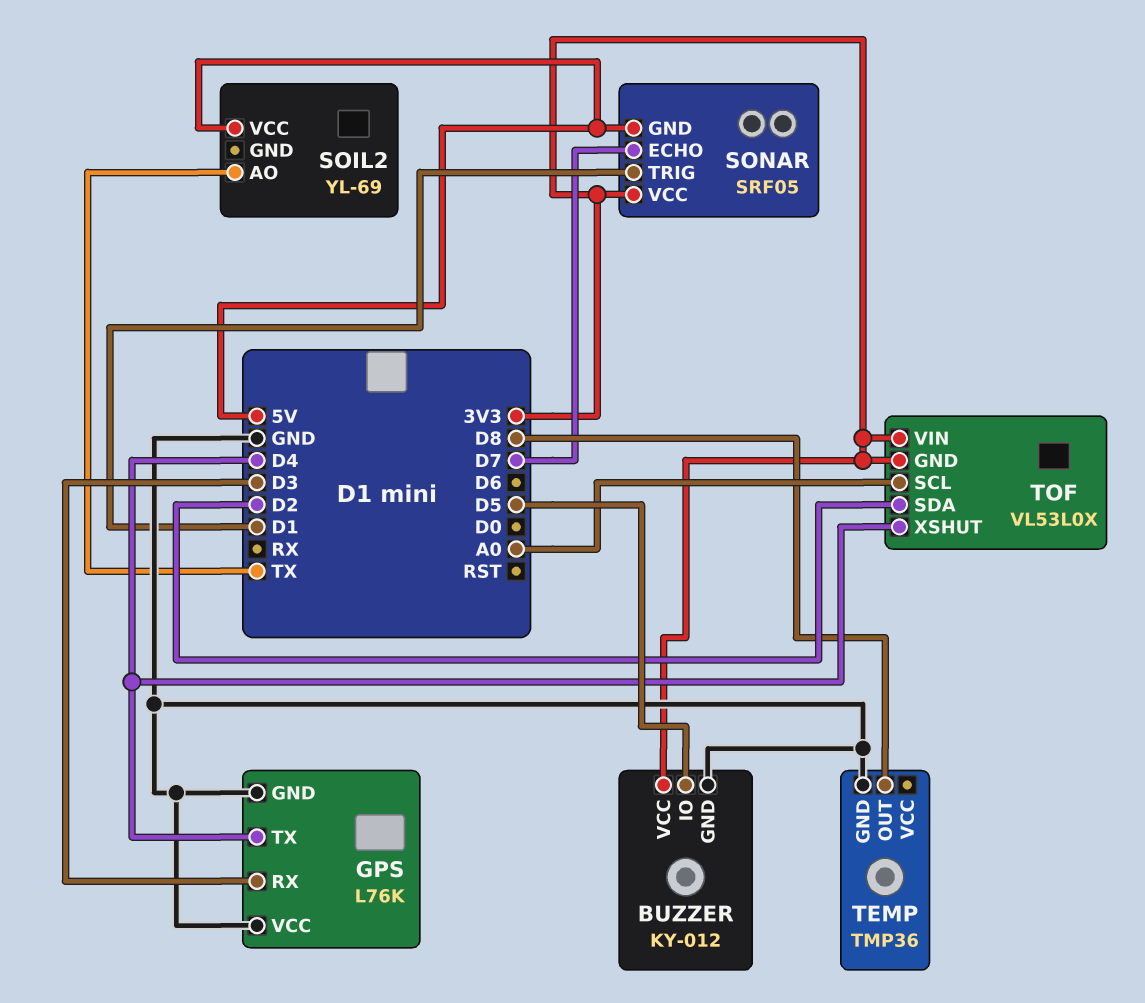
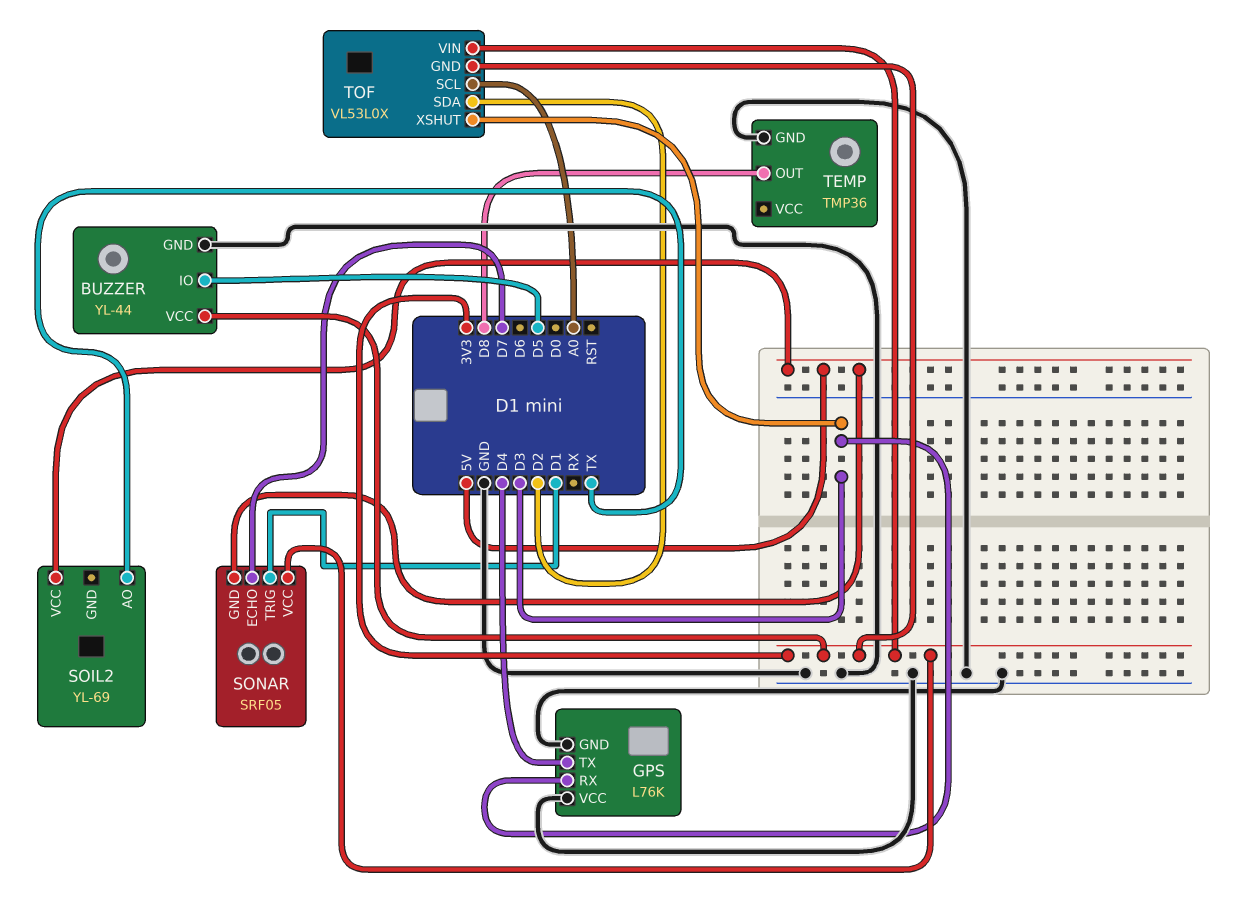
BUZZER: KY-012 -> YL-44
TOF pin XSHUT: D4 -> D3

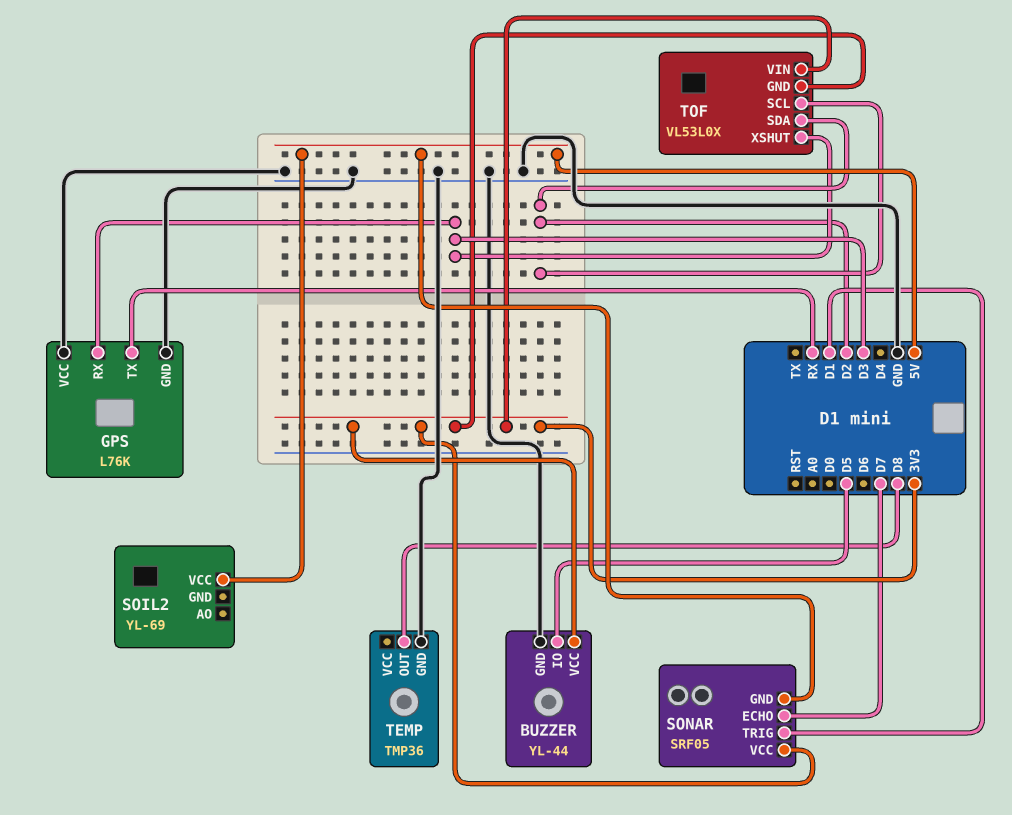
GPS pin TX: D4 -> RX
SOIL2 pin AO: TX -> none
TOF pin SCL: A0 -> D2

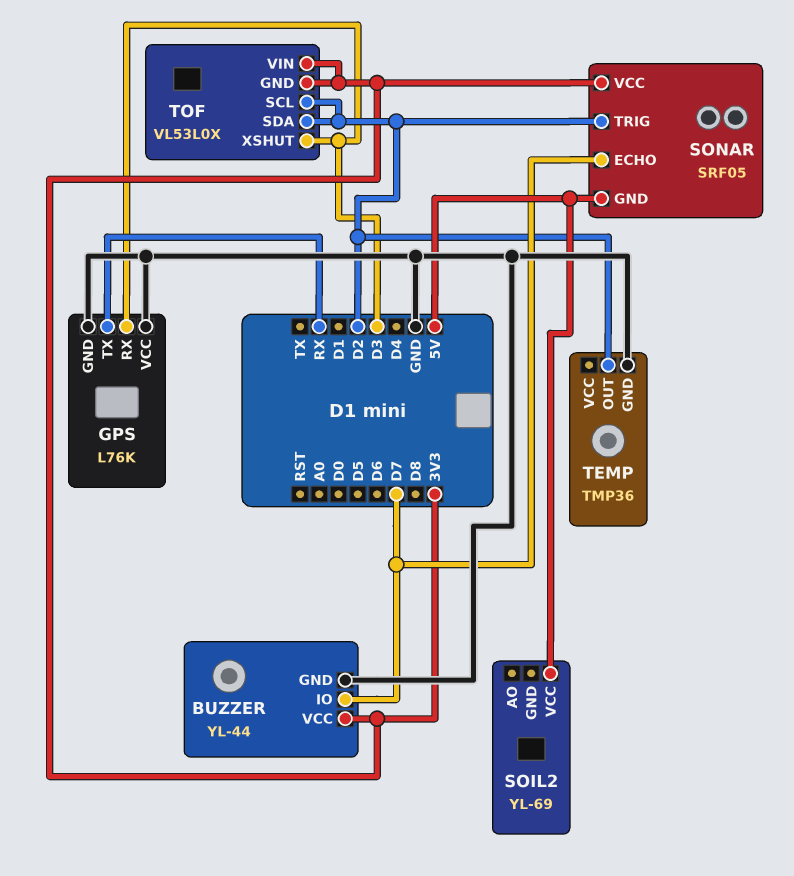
BUZZER pin IO: D5 -> D7
SONAR pin TRIG: D1 -> D2
TEMP pin OUT: D8 -> D2

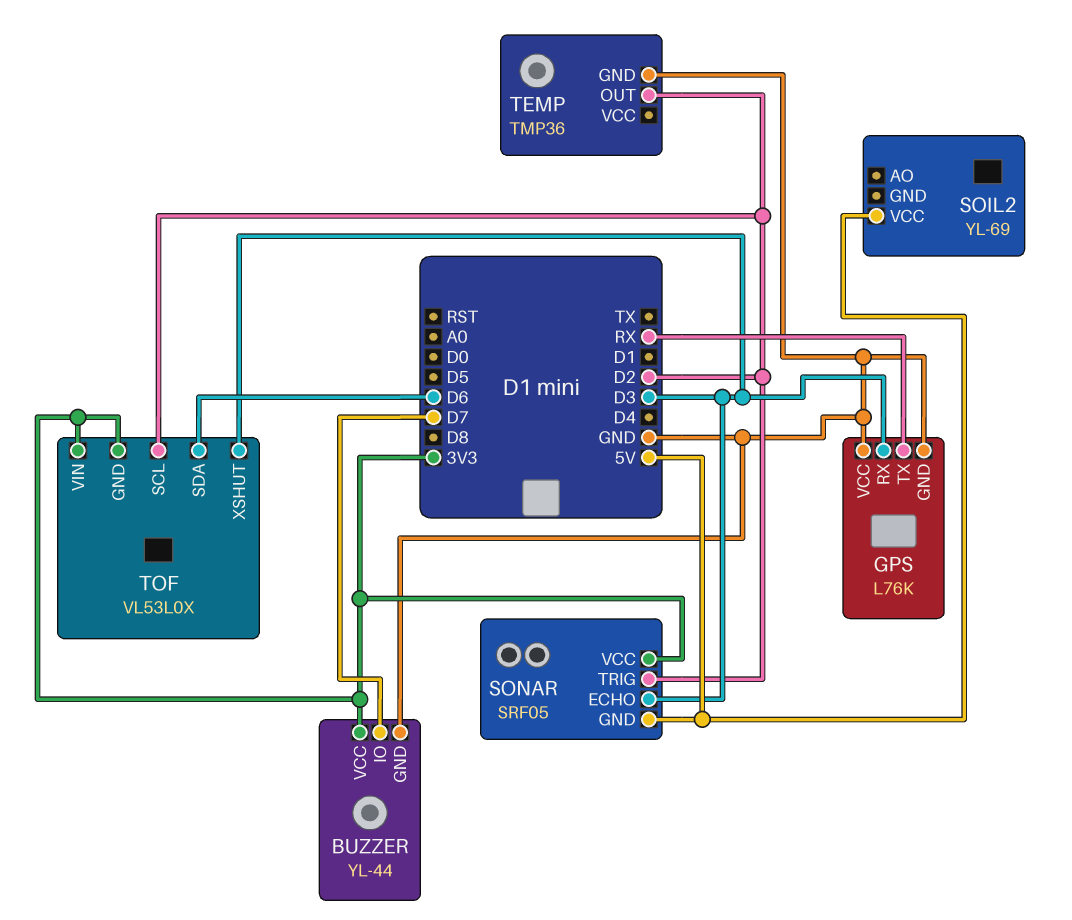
SONAR pin ECHO: D7 -> D3
TOF pin SDA: D2 -> D6

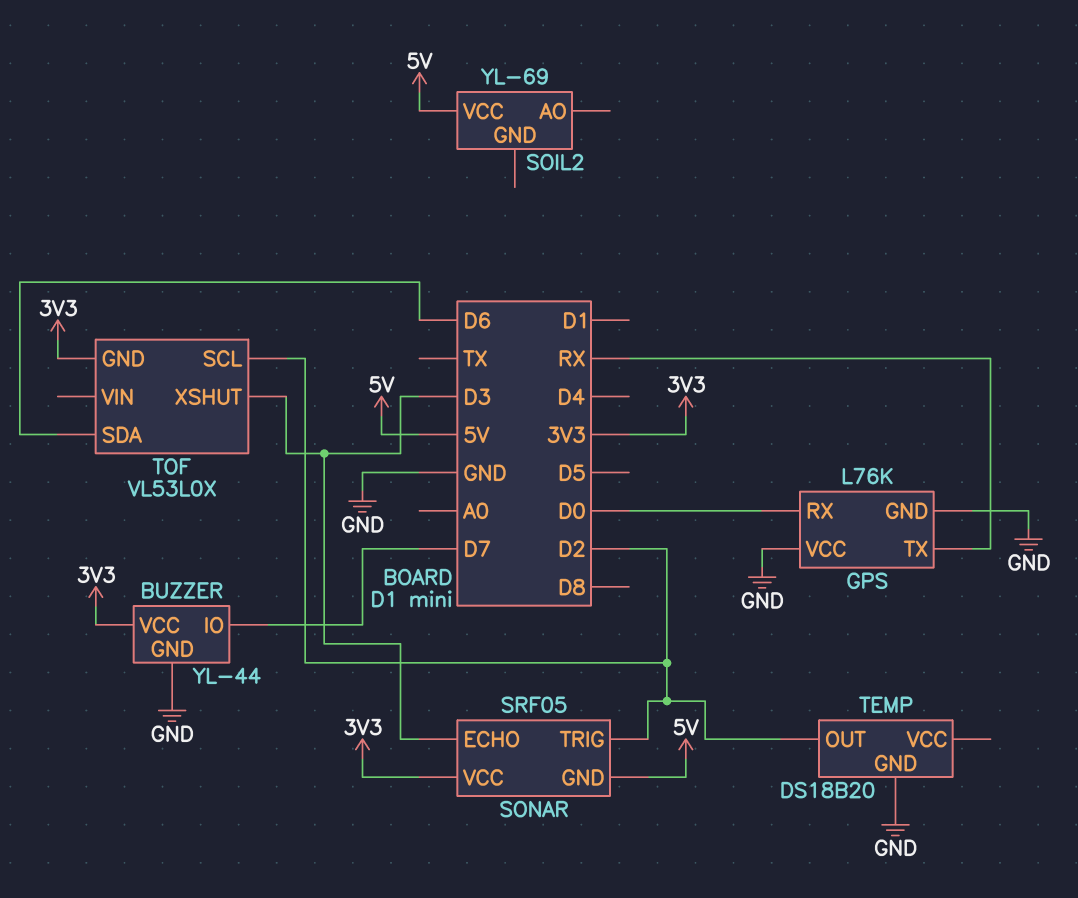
GPS pin RX: D3 -> D0
TEMP: TMP36 -> DS18B20
TOF pin VIN: 3V3 -> none

